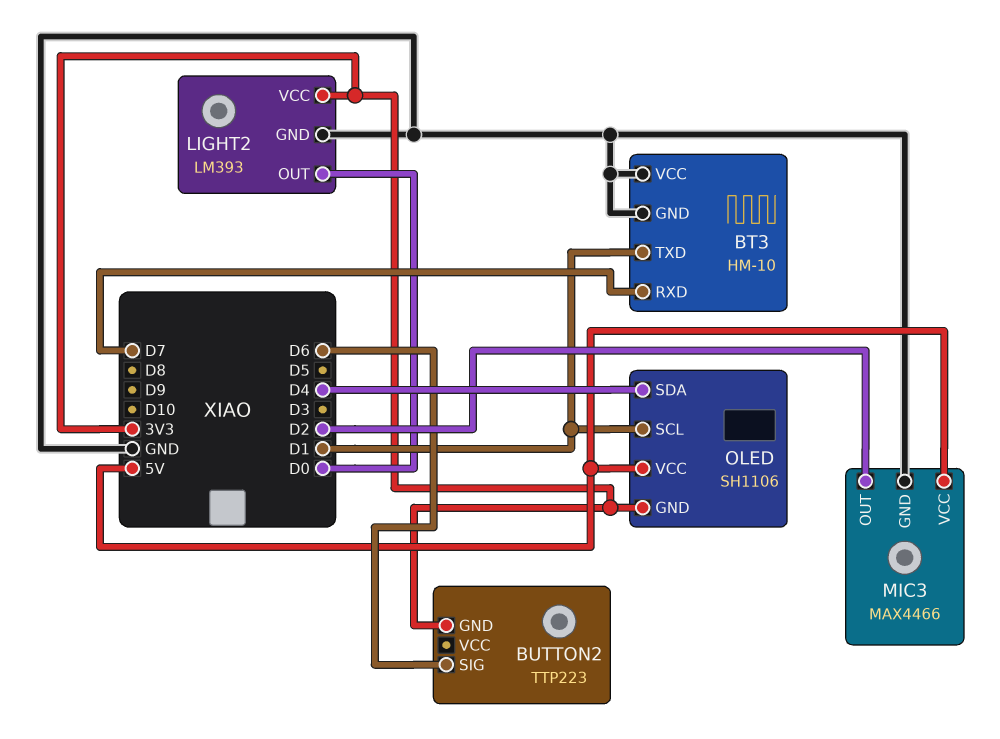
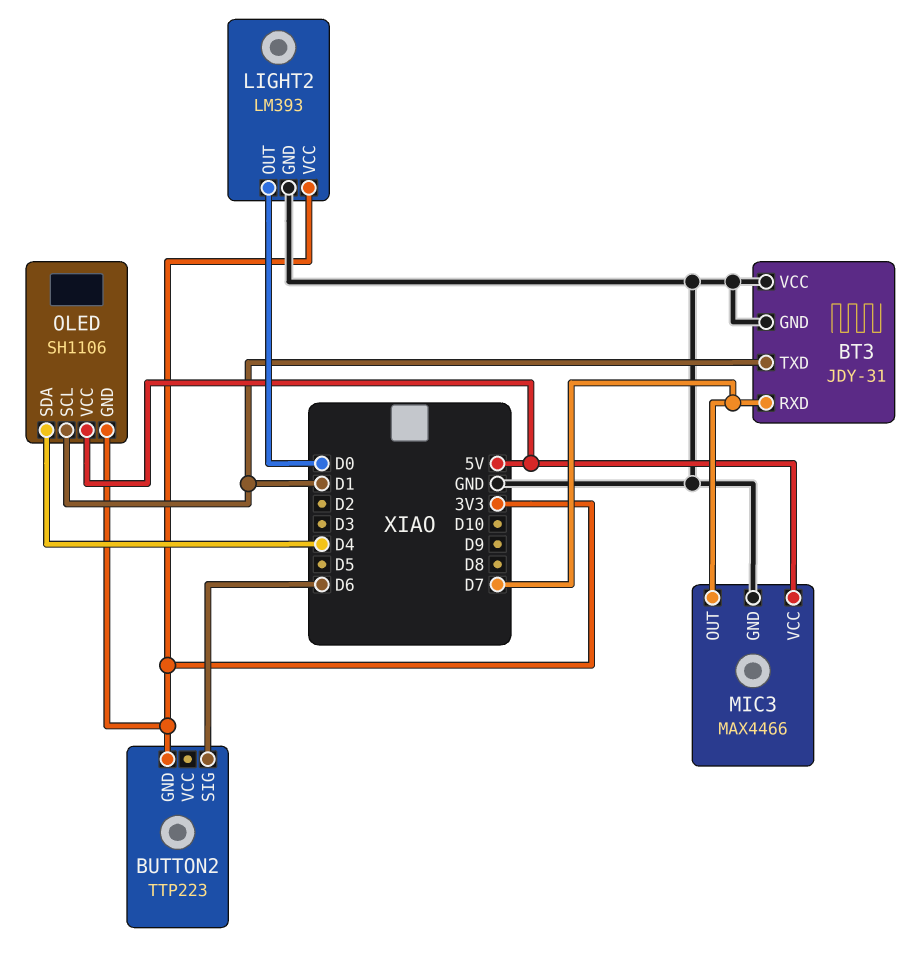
BT3: HM-10 -> JDY-31
MIC3 pin OUT: D2 -> D7

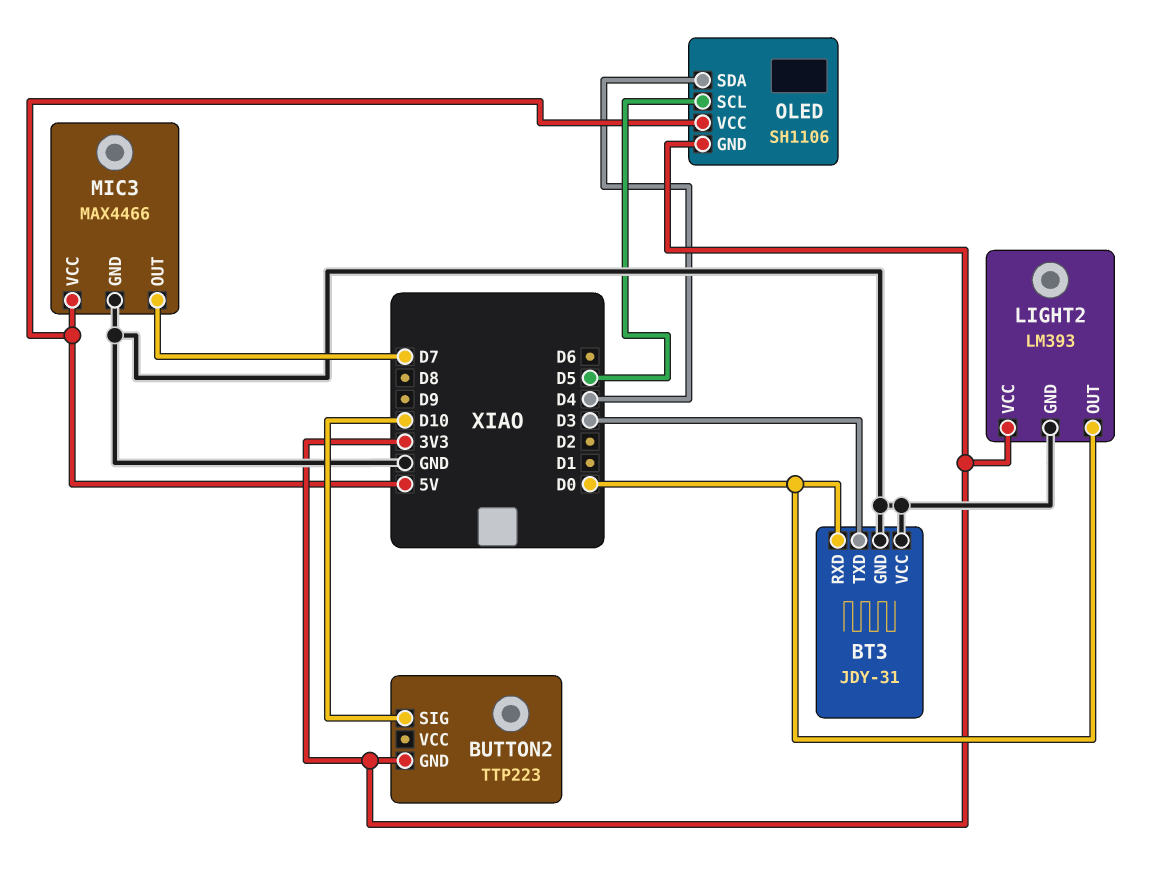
BT3 pin RXD: D7 -> D0
BT3 pin TXD: D1 -> D3
BUTTON2 pin SIG: D6 -> D10
OLED pin SCL: D1 -> D5

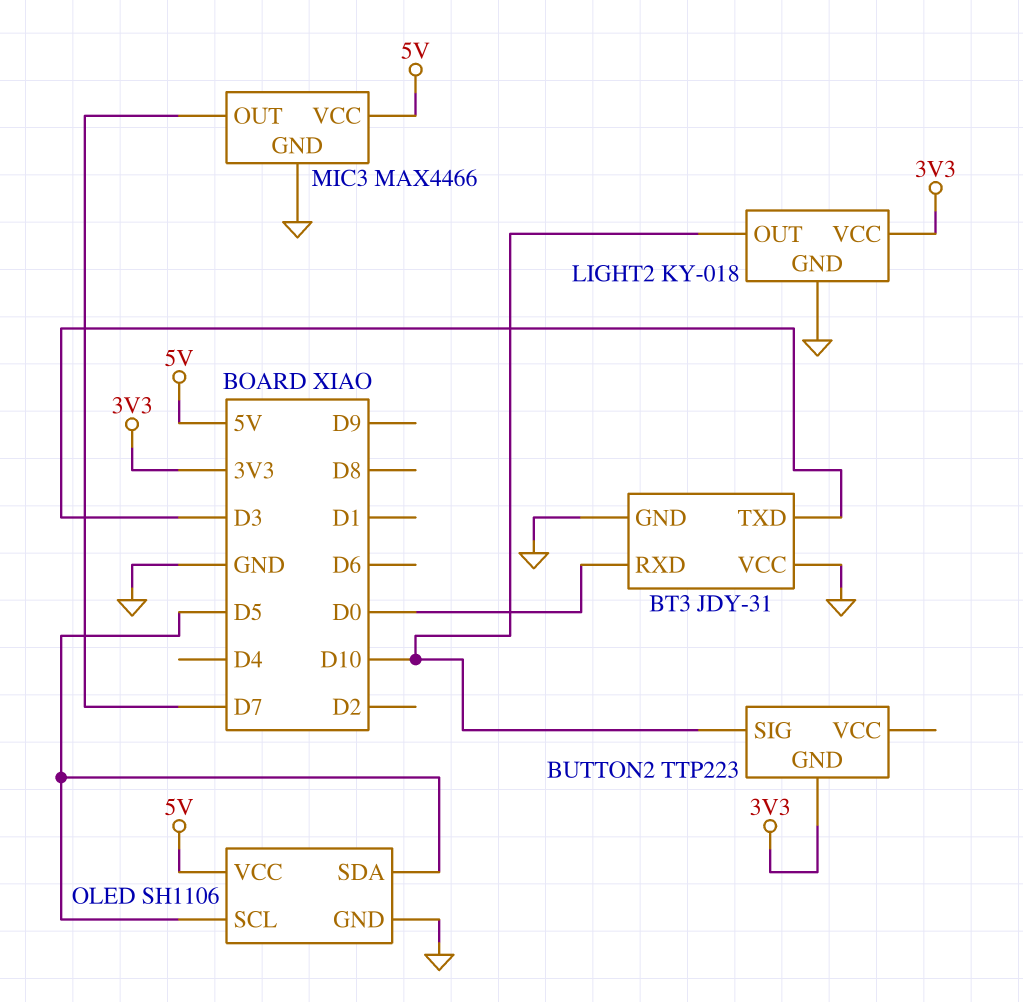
LIGHT2: LM393 -> KY-018
LIGHT2 pin OUT: D0 -> D10
OLED pin GND: 3V3 -> GND
OLED pin SDA: D4 -> D5

